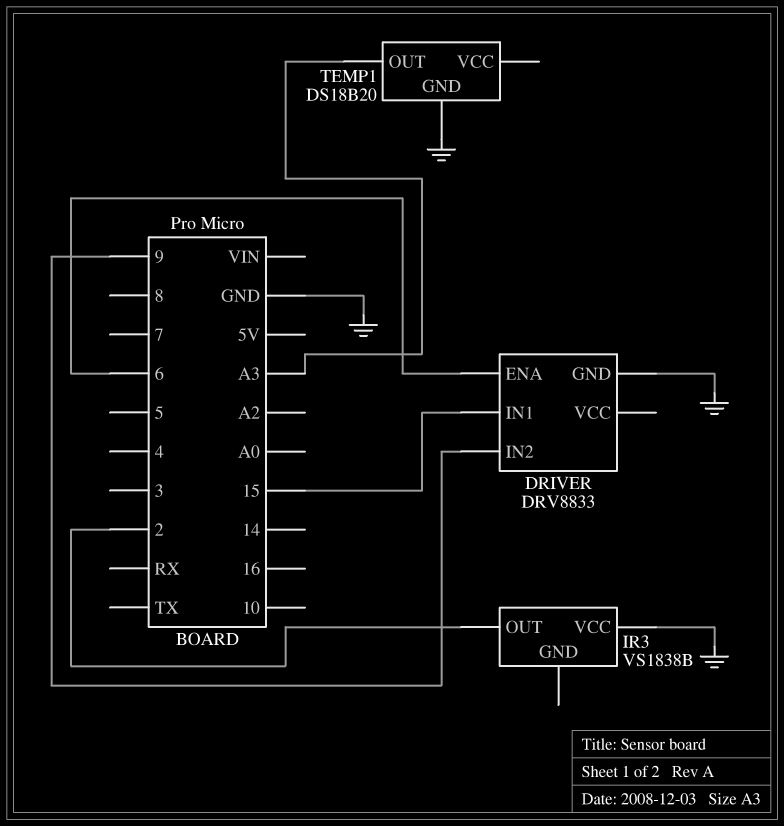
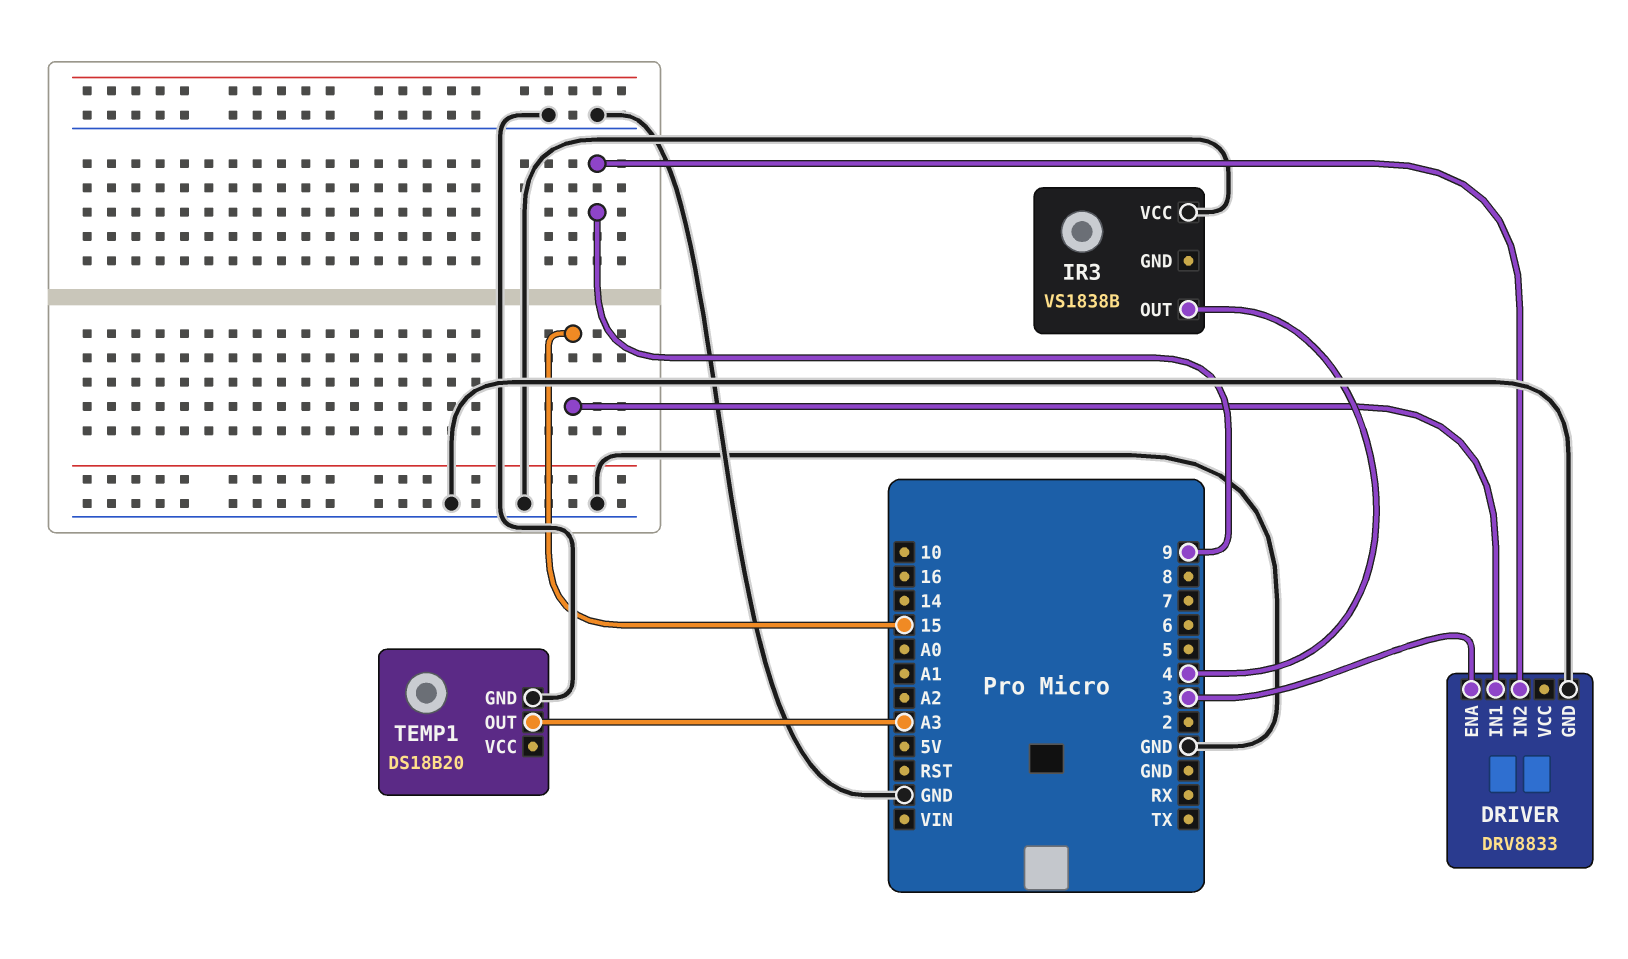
DRIVER pin ENA: 6 -> 3
IR3 pin OUT: 2 -> 4

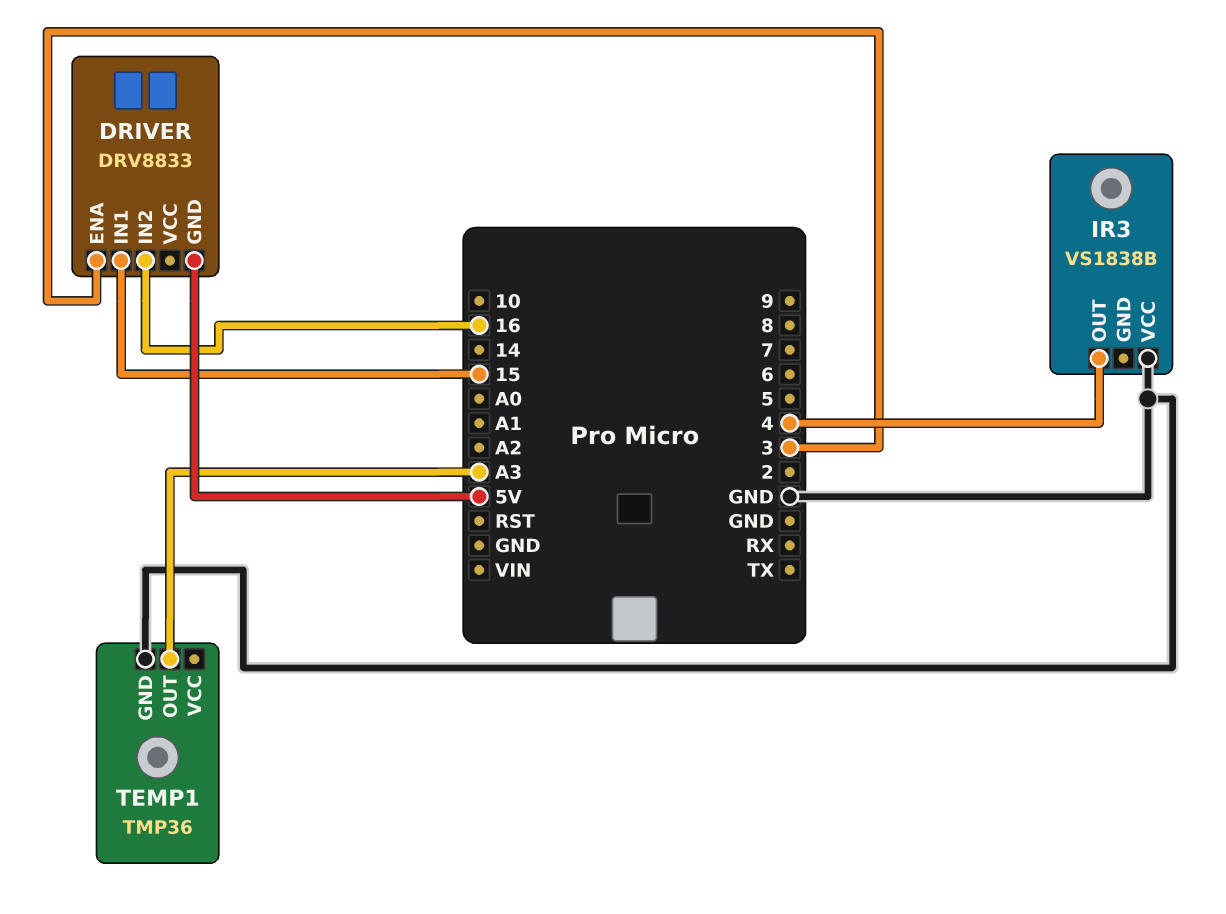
DRIVER pin GND: GND -> 5V
DRIVER pin IN2: 9 -> 16
TEMP1: DS18B20 -> TMP36

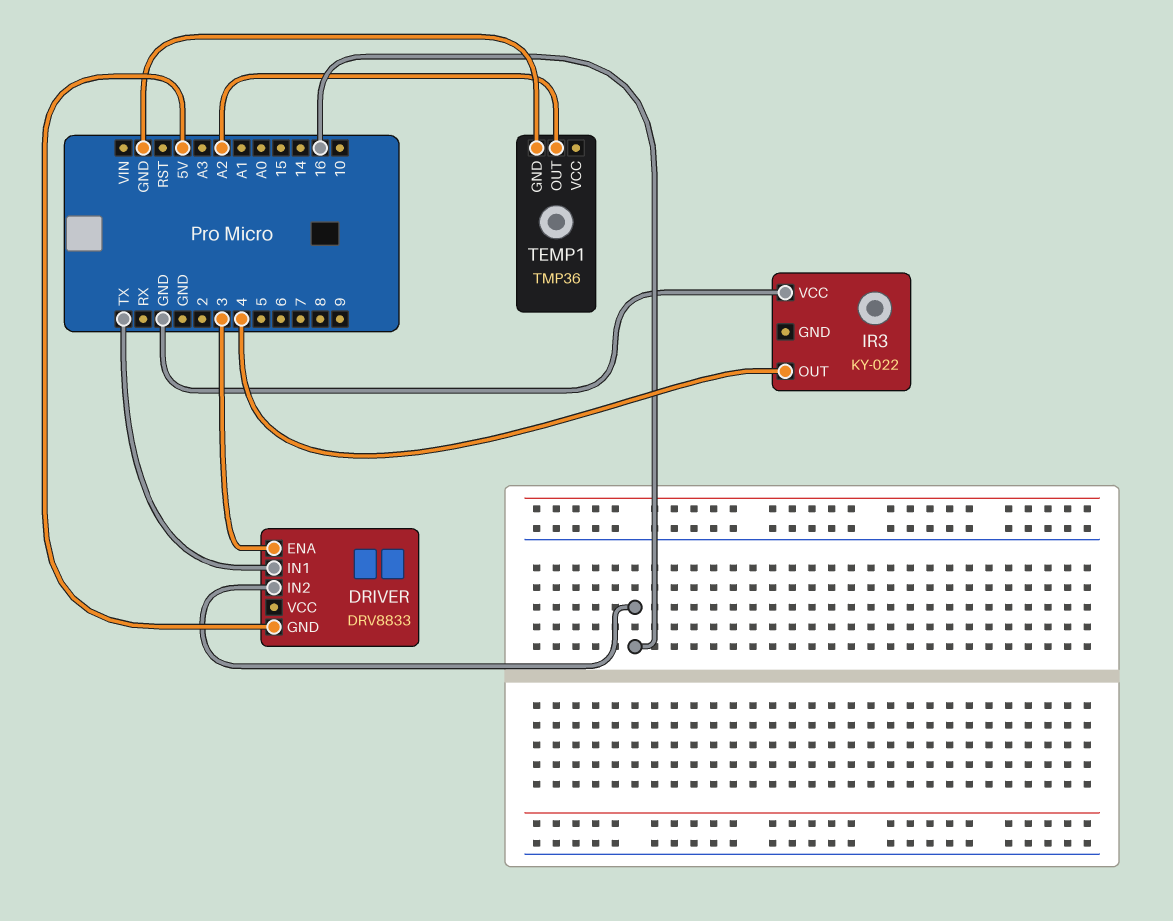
DRIVER pin IN1: 15 -> TX
IR3: VS1838B -> KY-022
TEMP1 pin OUT: A3 -> A2

